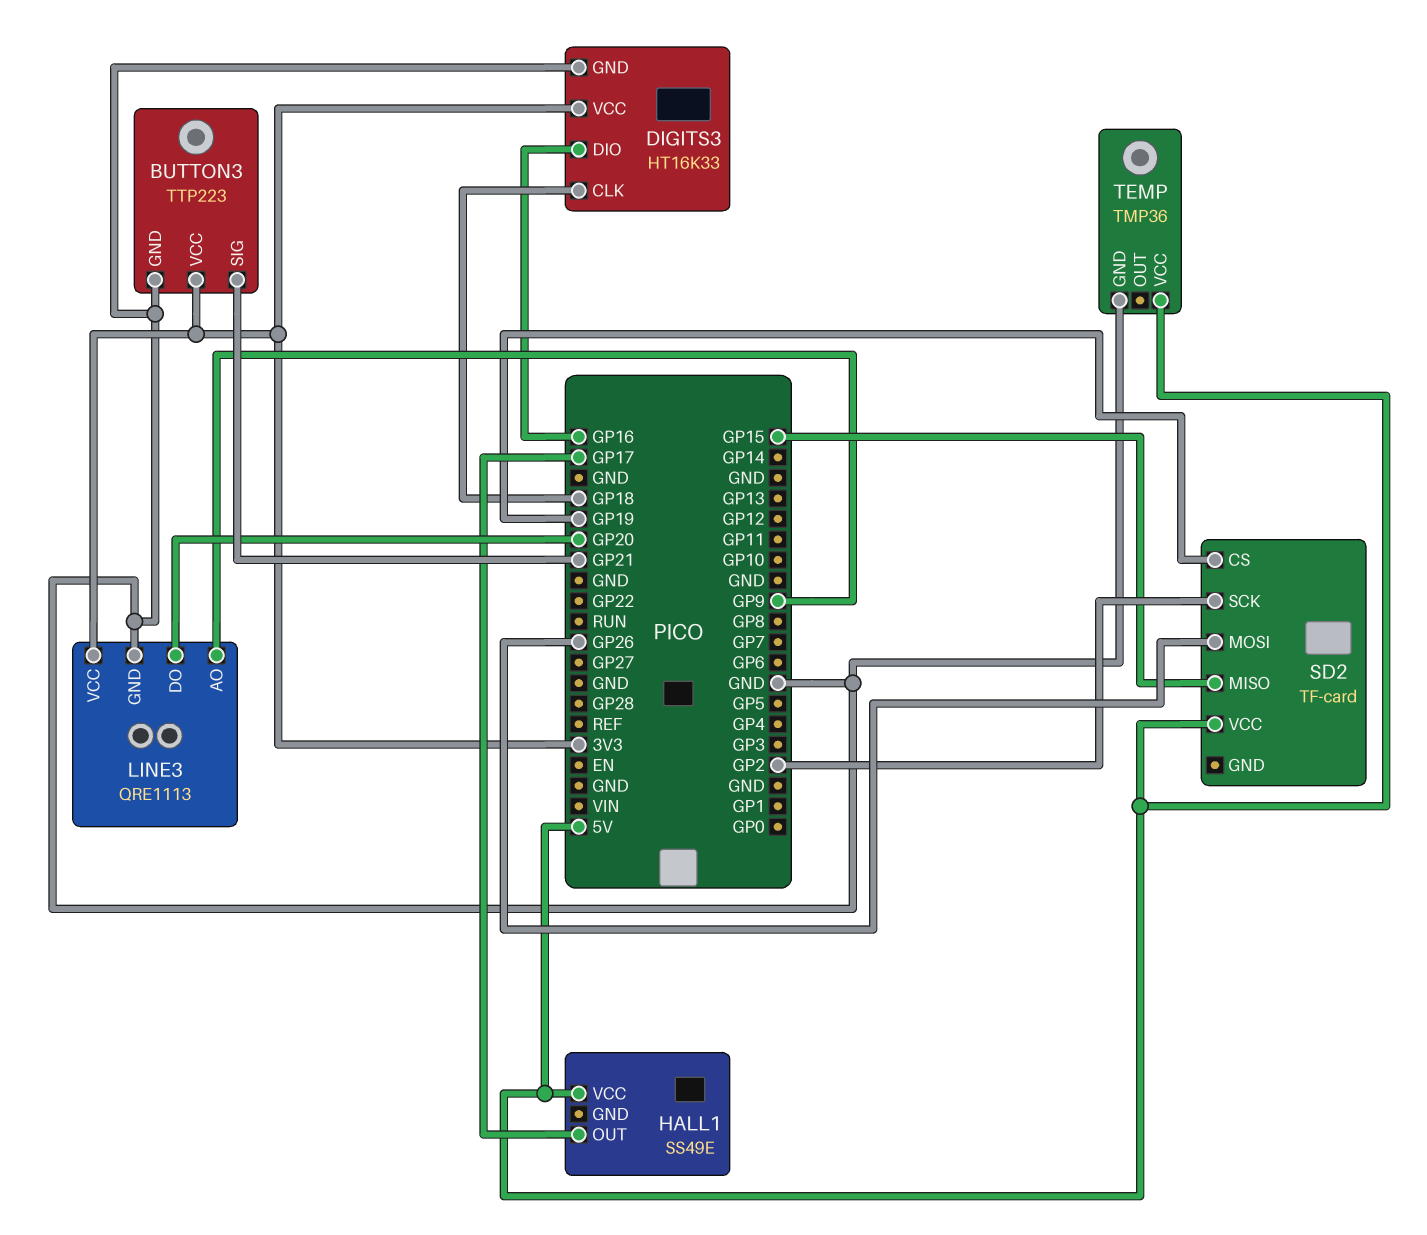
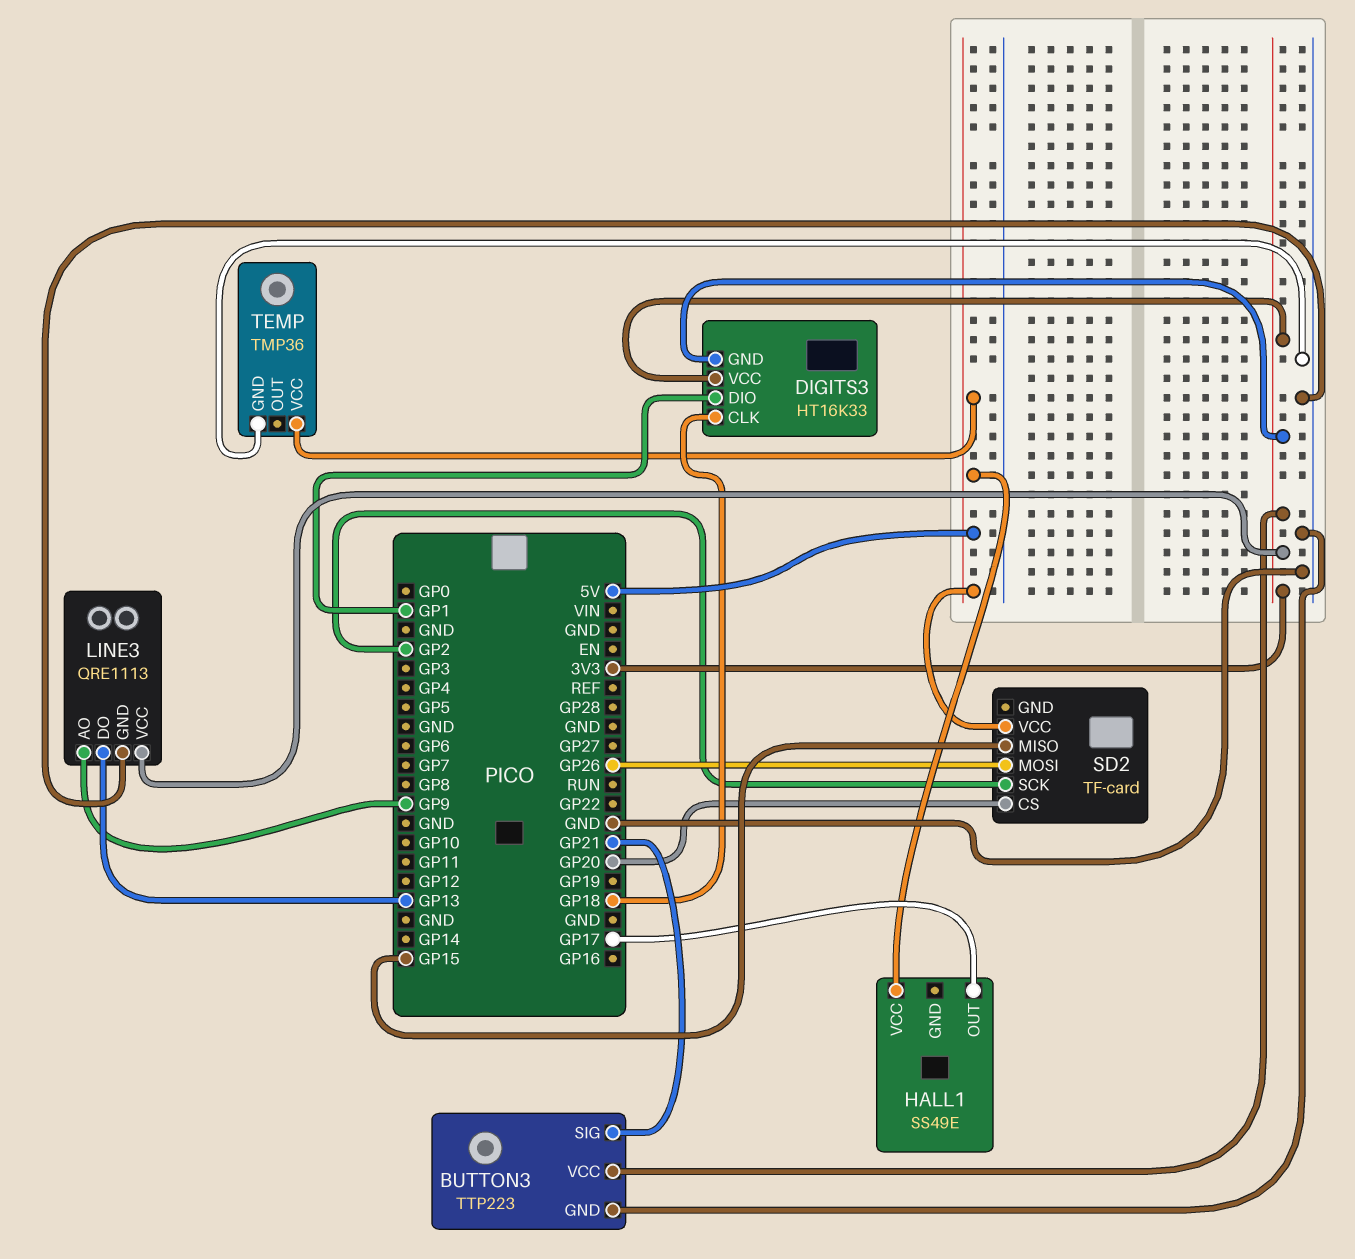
DIGITS3 pin DIO: GP16 -> GP1
DIGITS3 pin GND: GND -> 3V3
LINE3 pin DO: GP20 -> GP13
SD2 pin CS: GP19 -> GP20

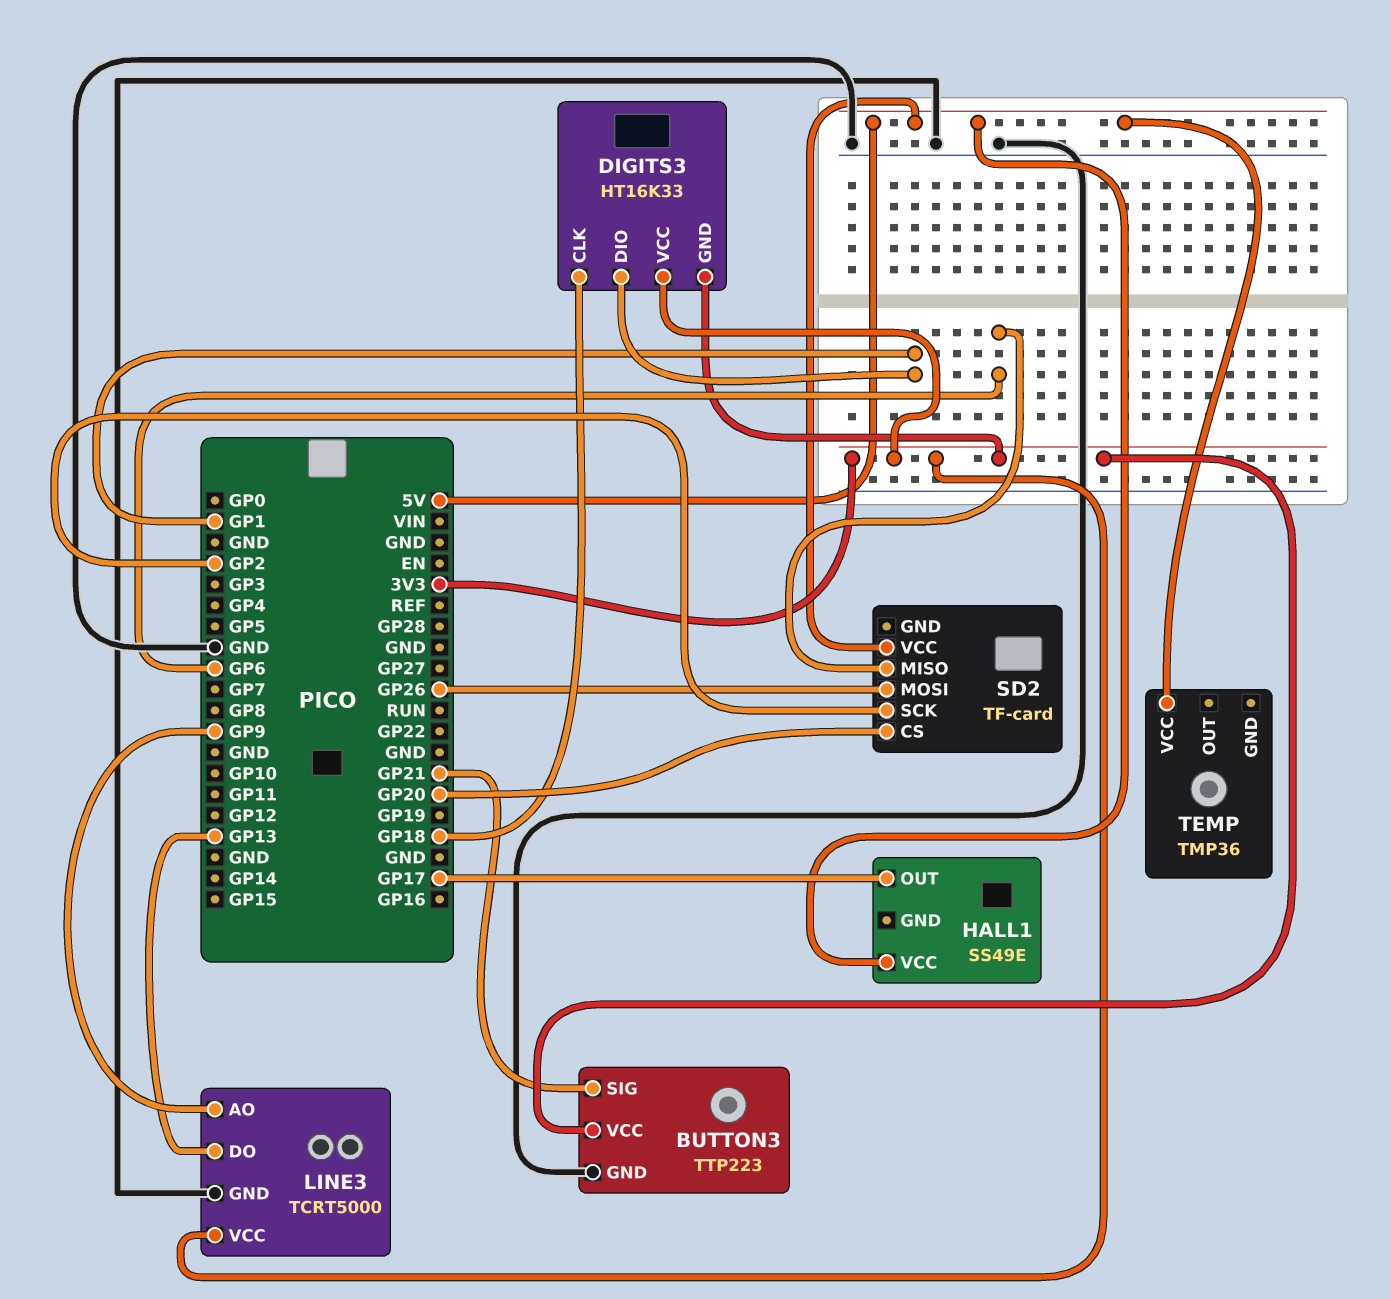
LINE3: QRE1113 -> TCRT5000
SD2 pin MISO: GP15 -> GP6
TEMP pin GND: GND -> none

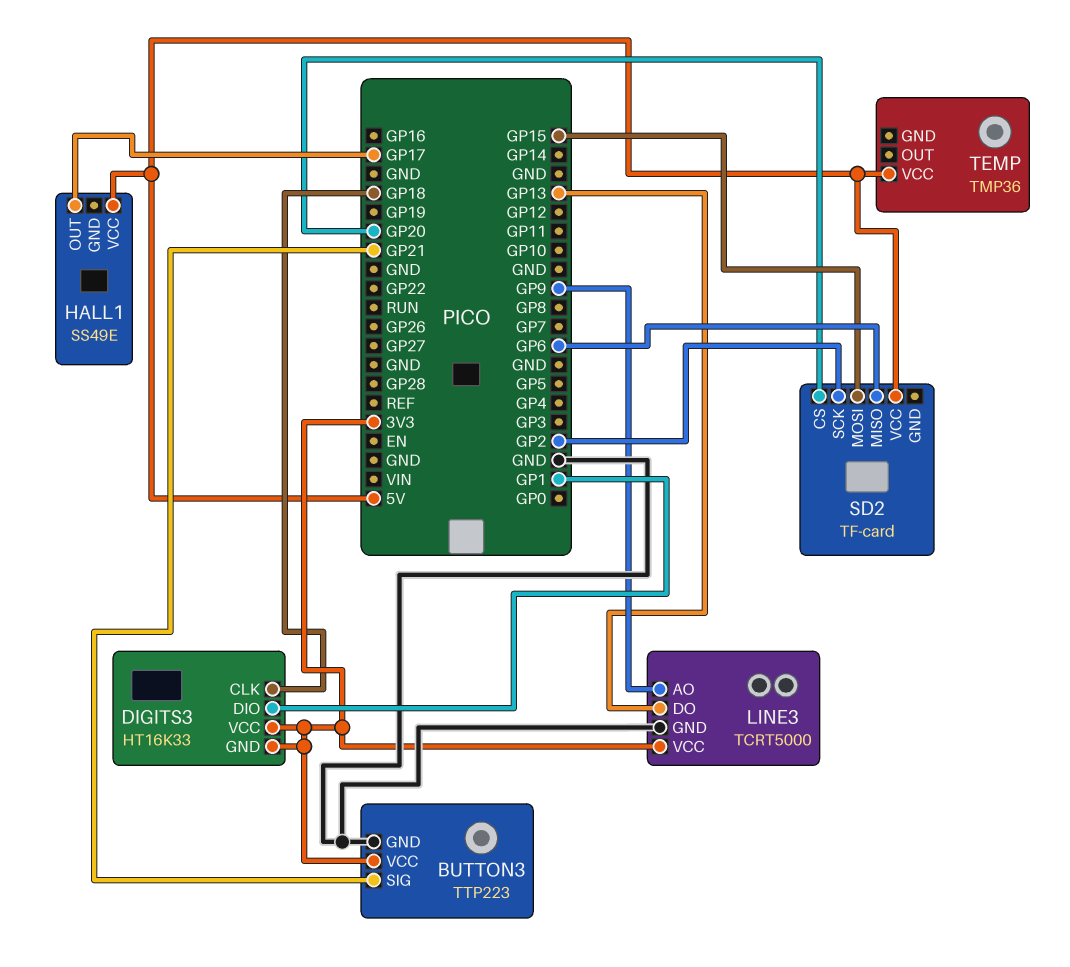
SD2 pin MOSI: GP26 -> GP15

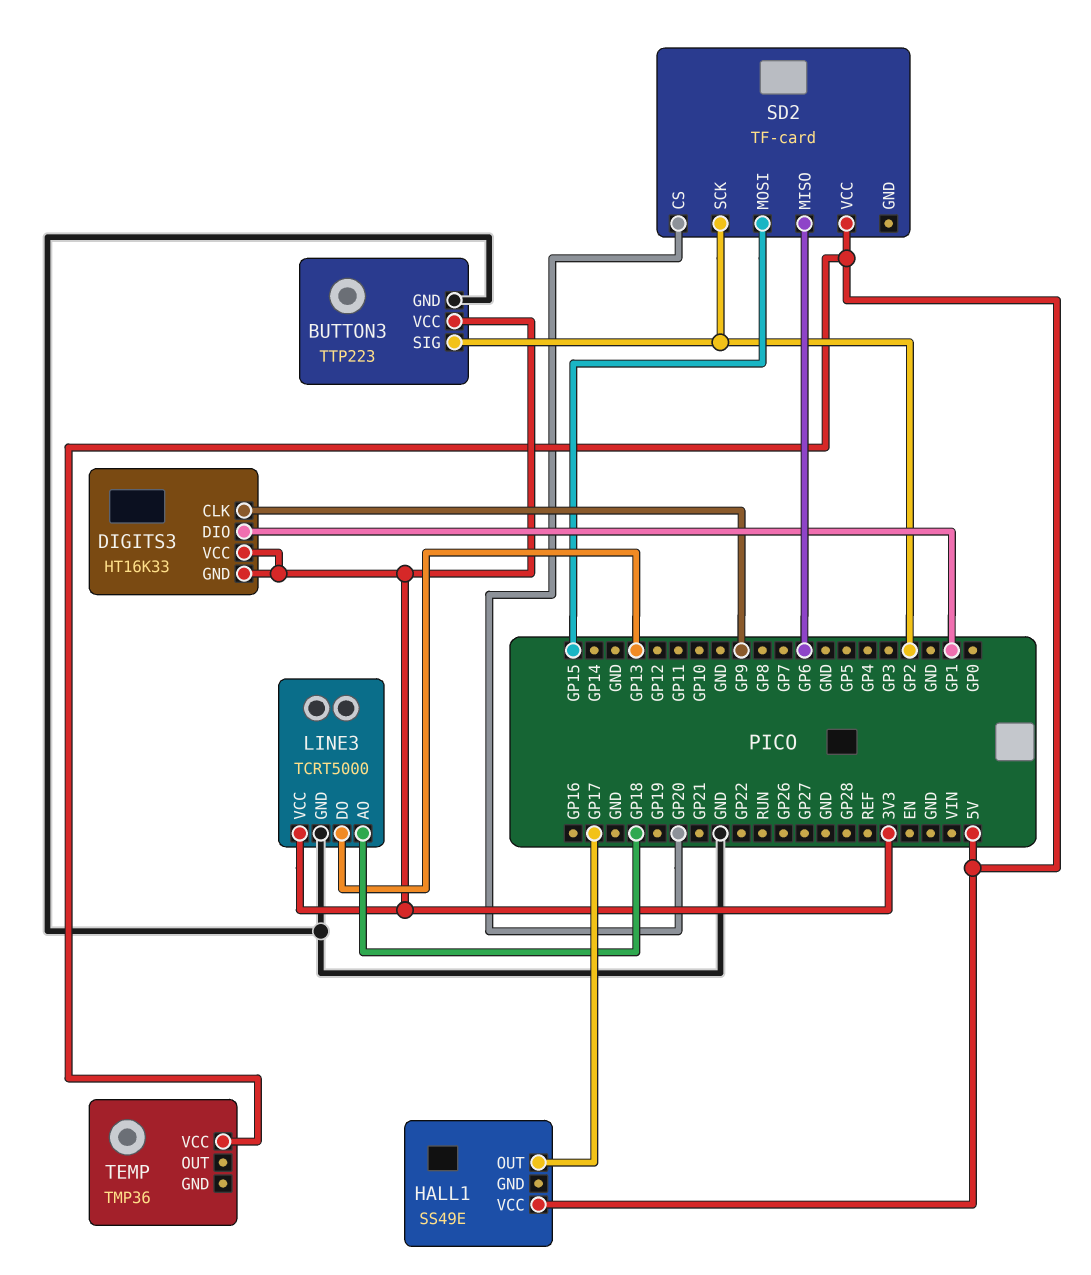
BUTTON3 pin SIG: GP21 -> GP2
DIGITS3 pin CLK: GP18 -> GP9
LINE3 pin AO: GP9 -> GP18

